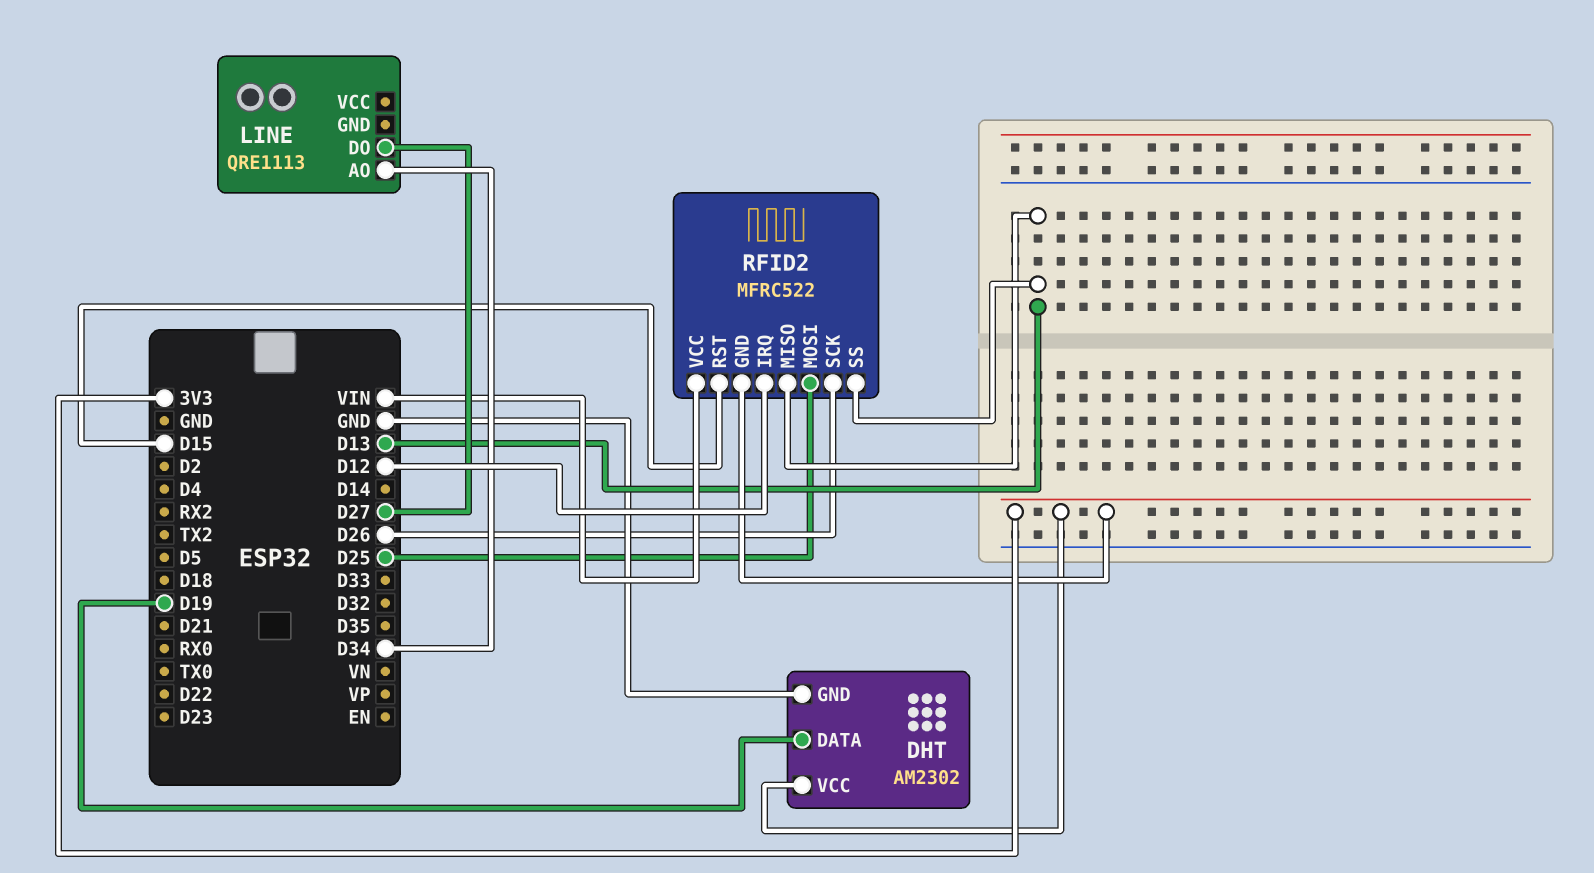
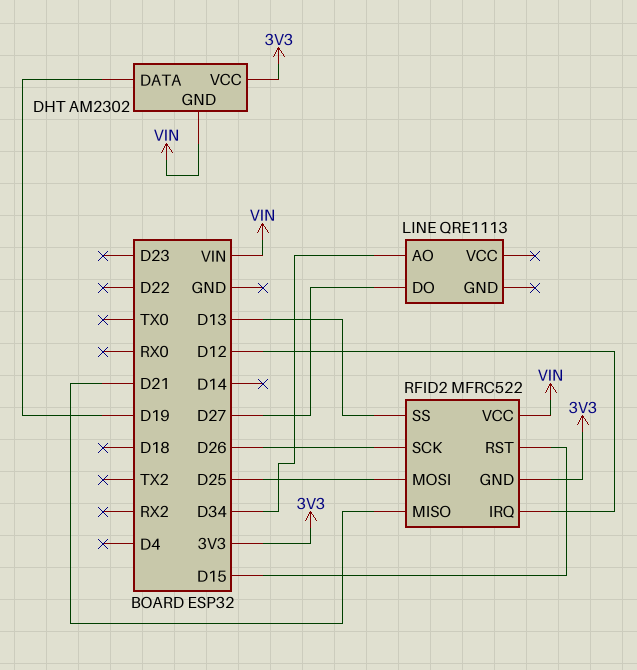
DHT pin GND: GND -> VIN
RFID2 pin MISO: D13 -> D21

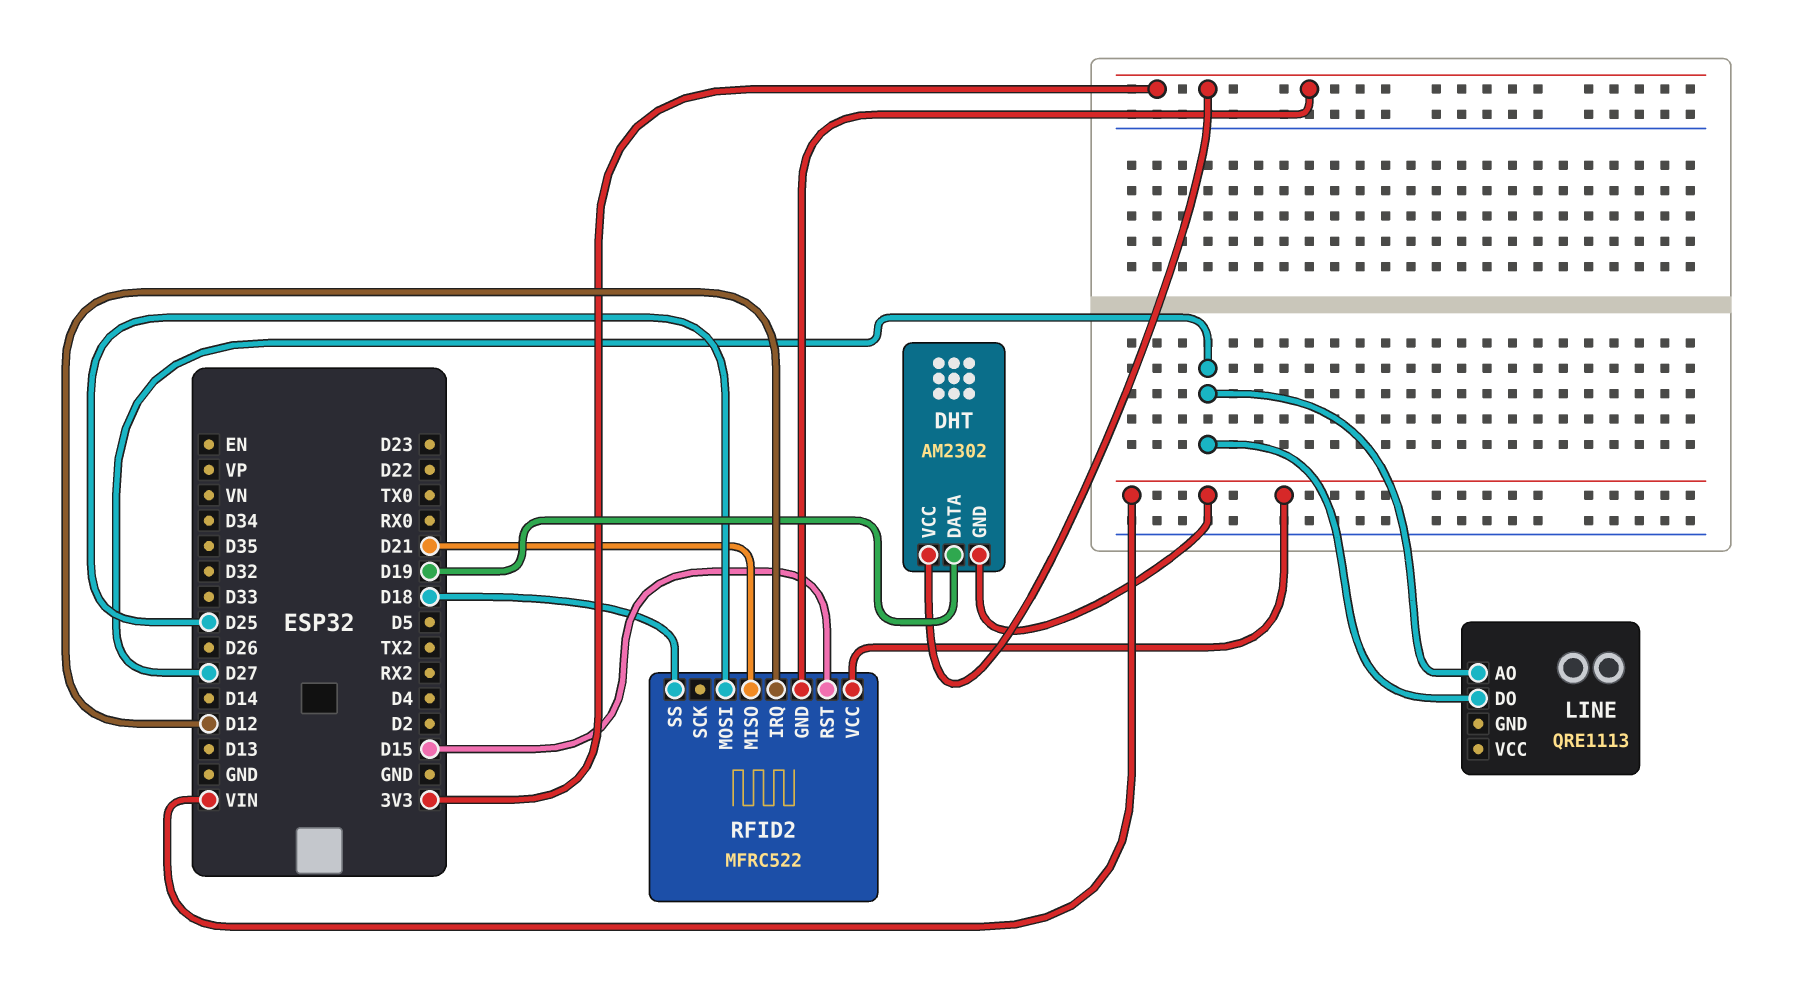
LINE pin AO: D34 -> D27
RFID2 pin SCK: D26 -> none
RFID2 pin SS: D13 -> D18

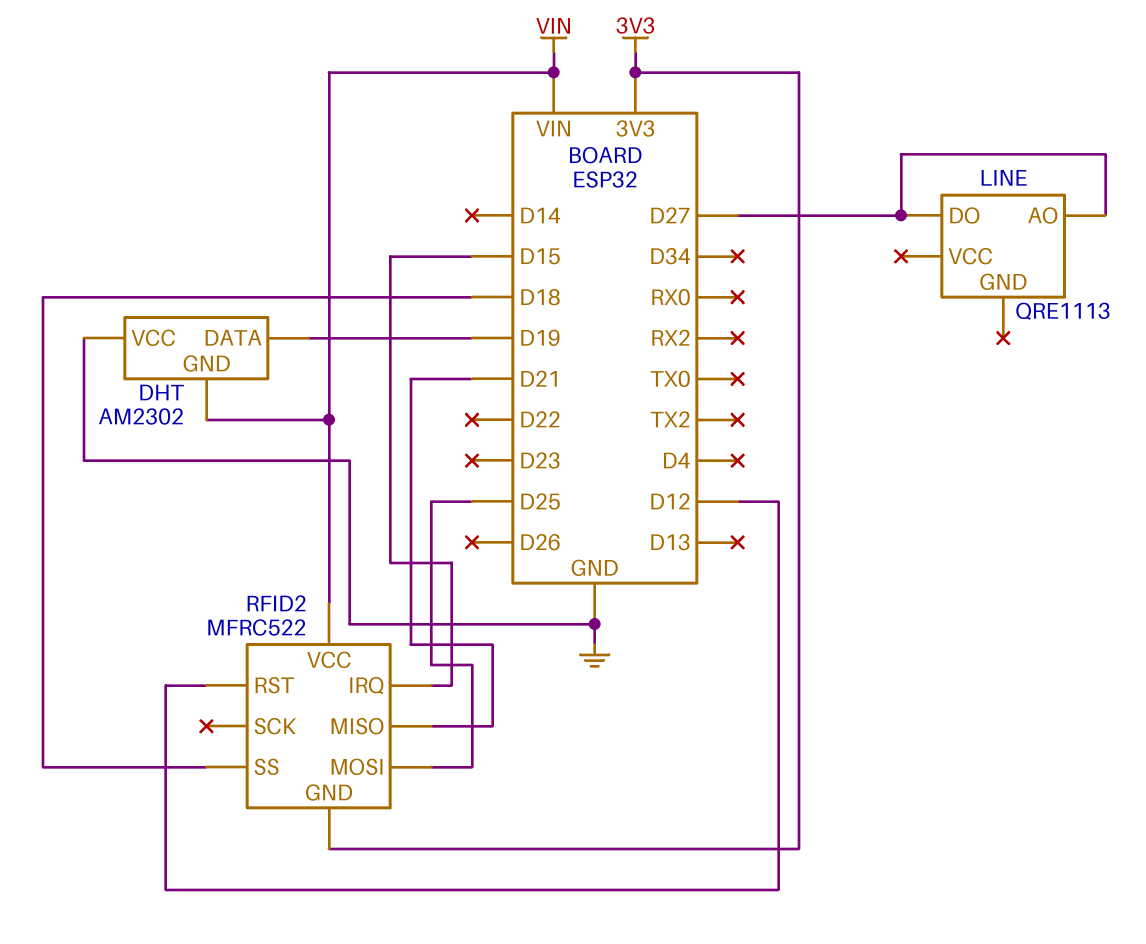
DHT pin VCC: 3V3 -> GND
RFID2 pin IRQ: D12 -> D15
RFID2 pin RST: D15 -> D12

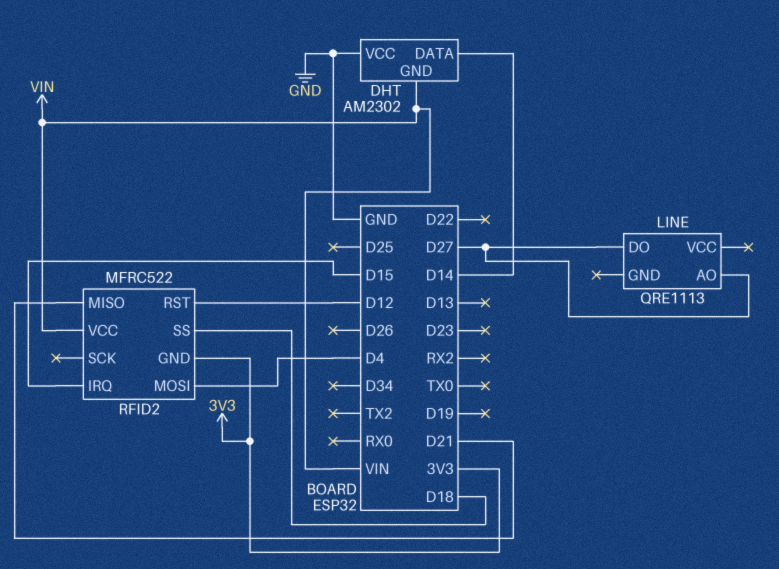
DHT pin DATA: D19 -> D14
RFID2 pin MOSI: D25 -> D4

